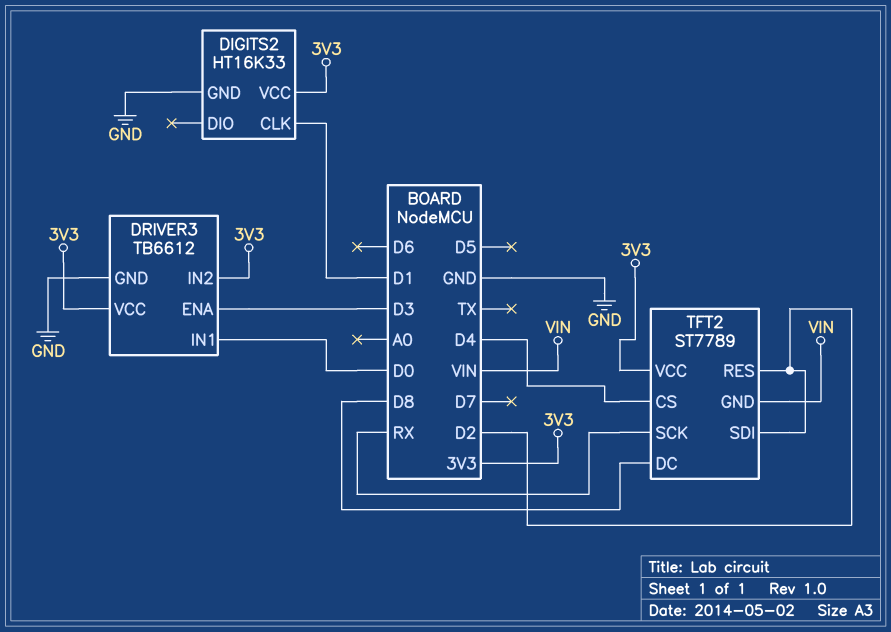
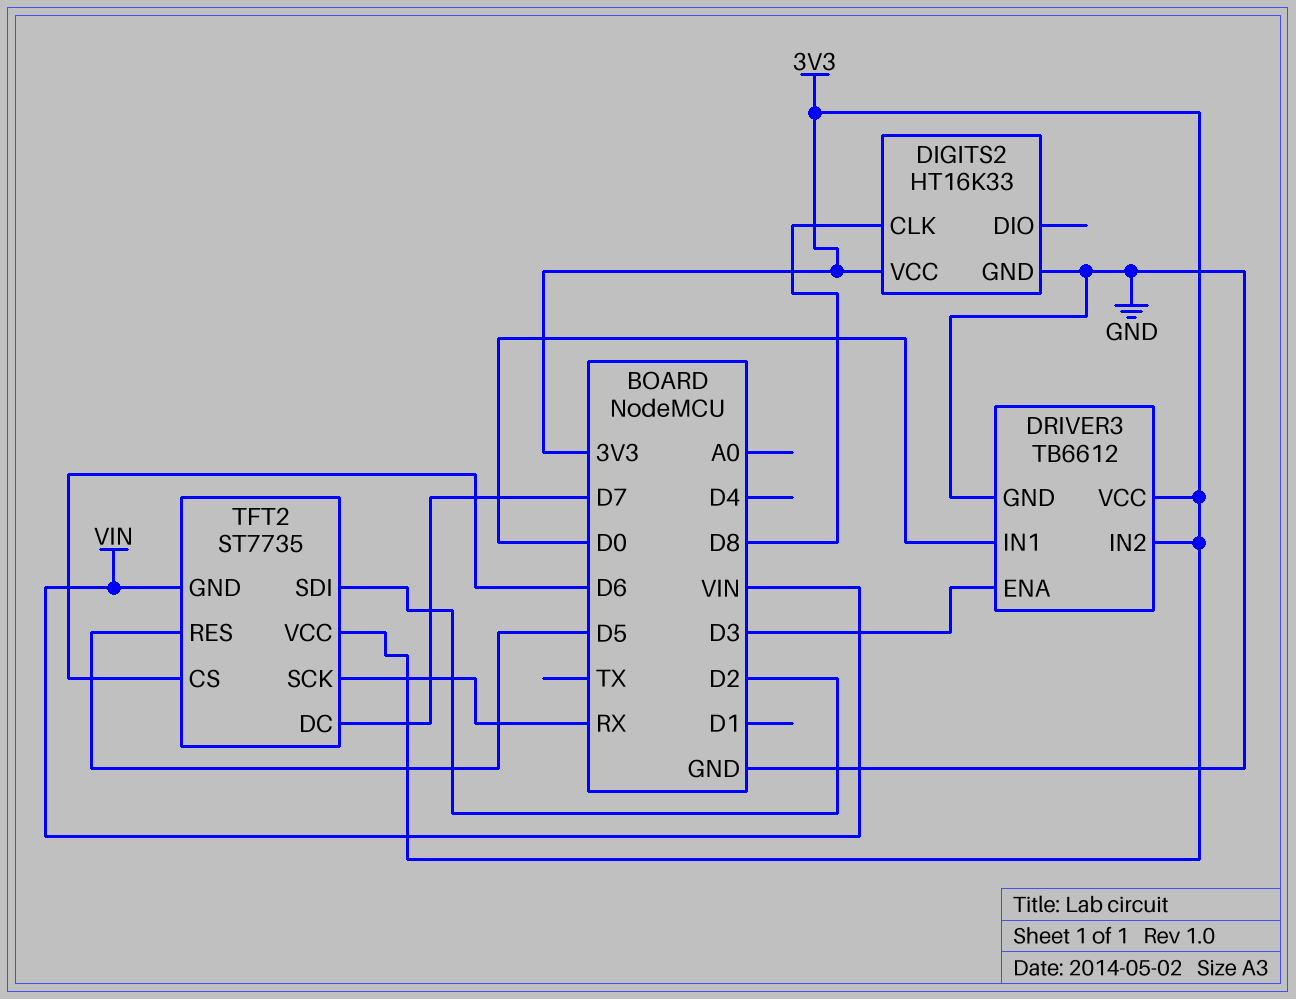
DIGITS2 pin CLK: D1 -> D8
TFT2: ST7789 -> ST7735
TFT2 pin CS: D4 -> D6
TFT2 pin DC: D8 -> D7
TFT2 pin RES: D2 -> D5

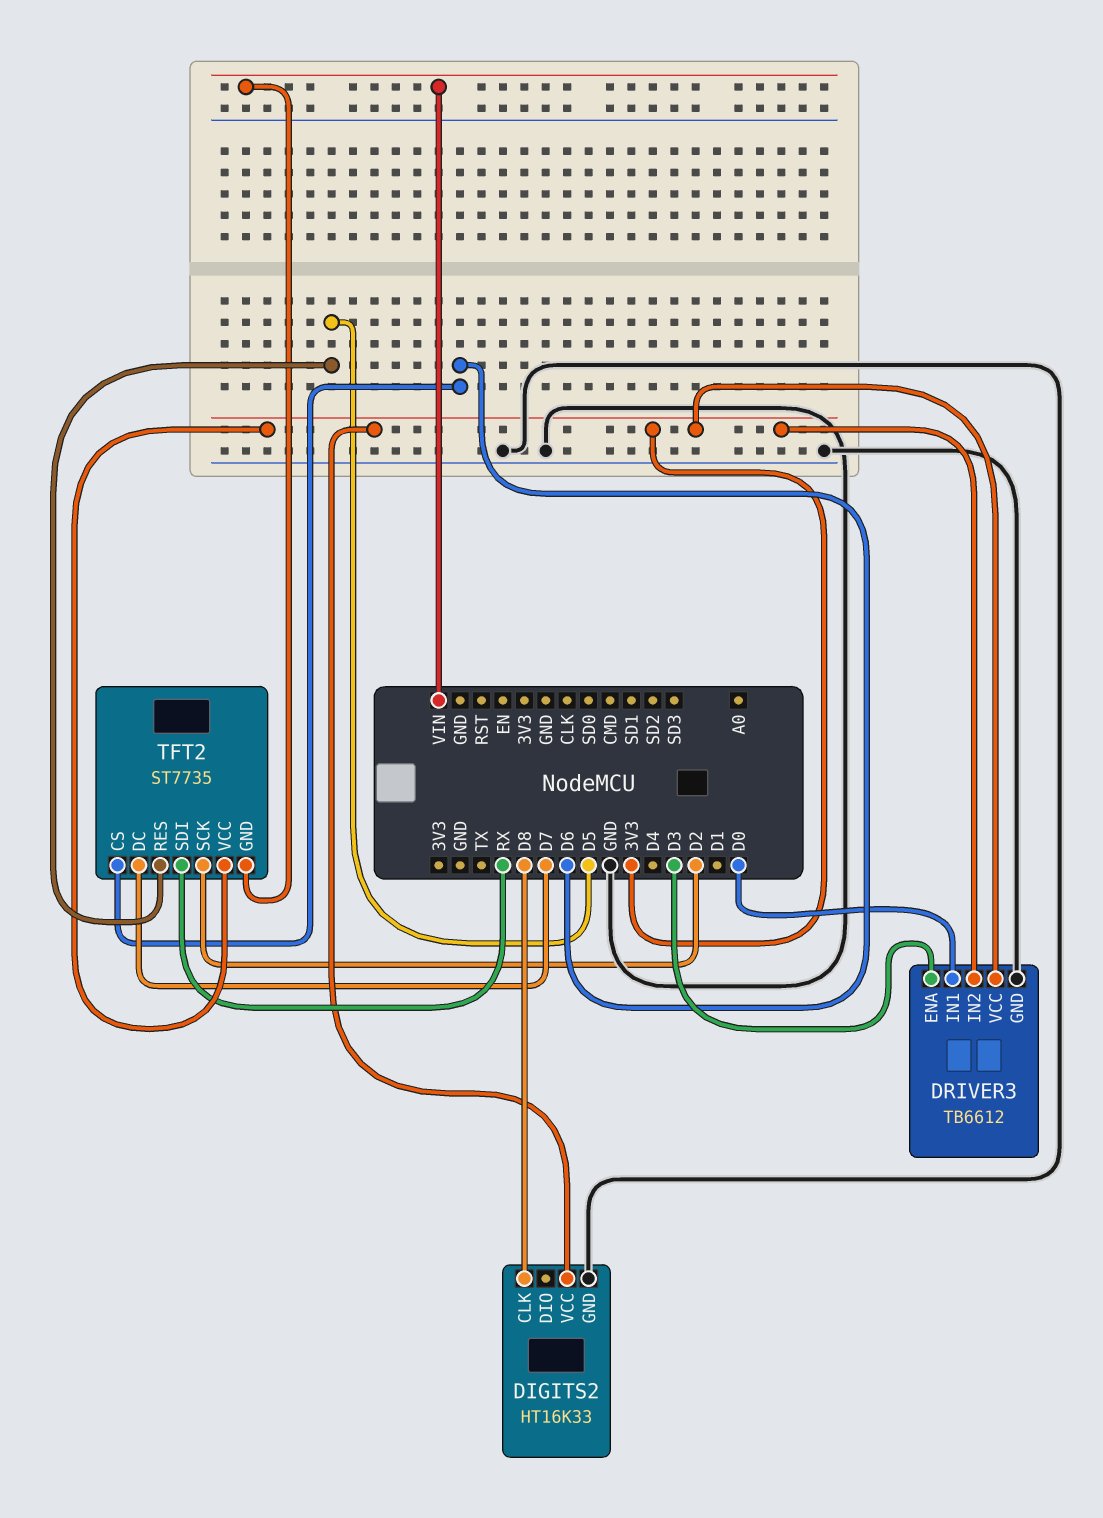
TFT2 pin SCK: RX -> D2
TFT2 pin SDI: D2 -> RX

